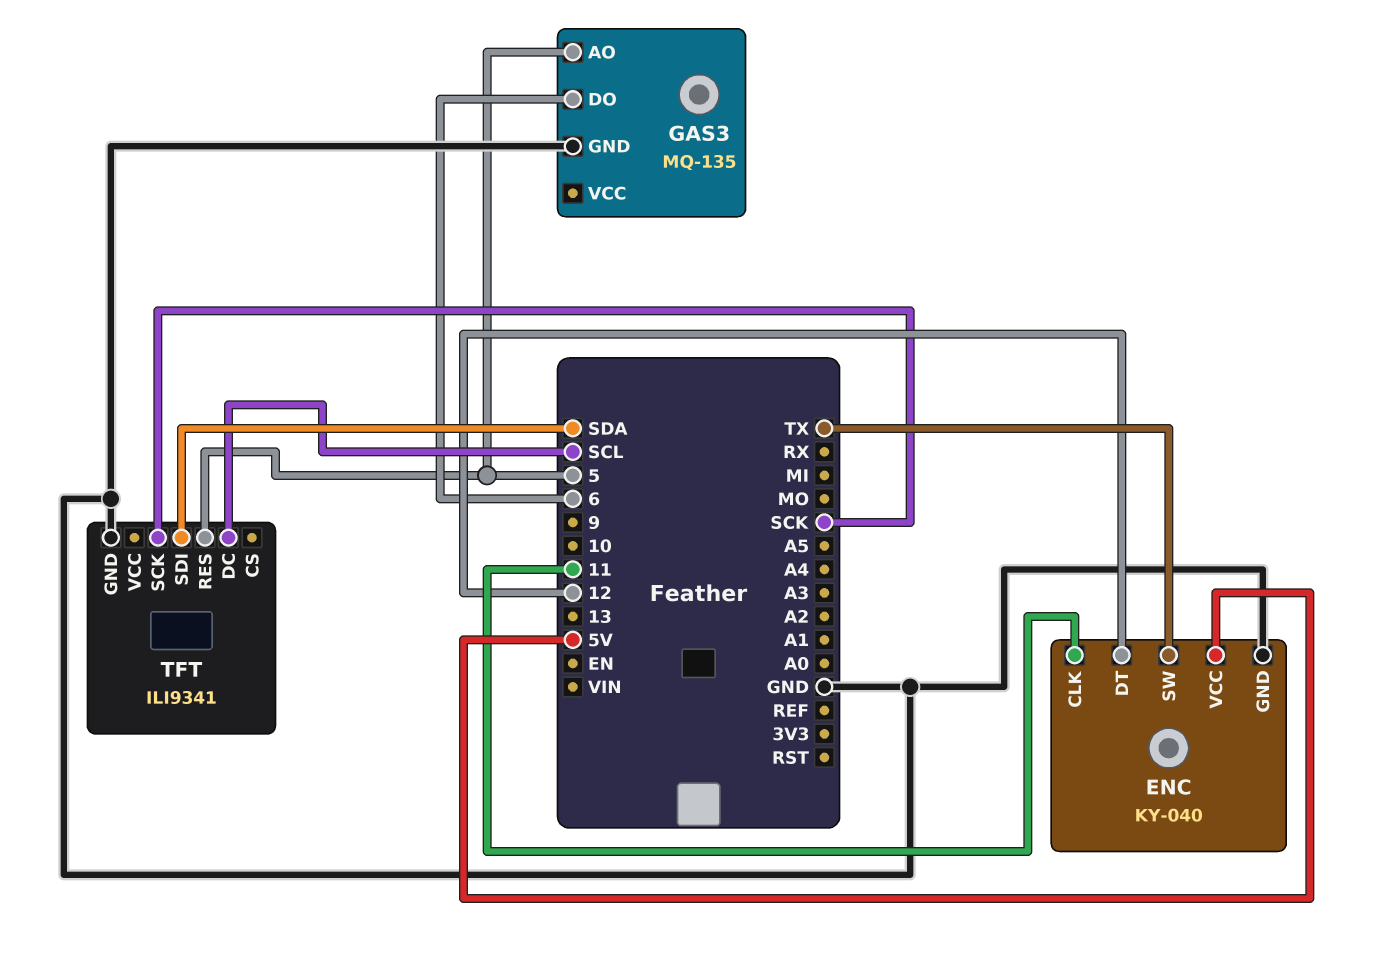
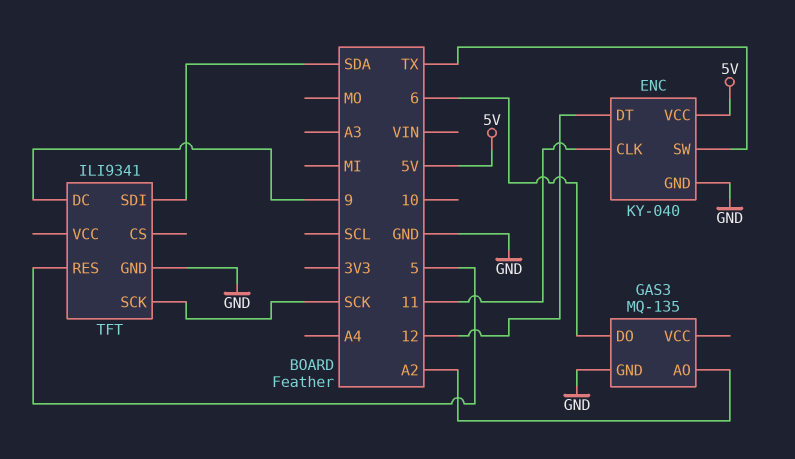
GAS3 pin AO: 5 -> A2
TFT pin DC: SCL -> 9

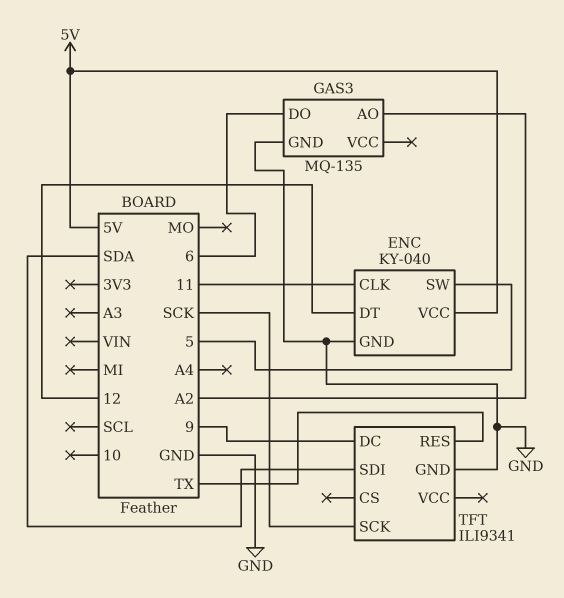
ENC pin SW: TX -> 5
TFT pin RES: 5 -> TX

